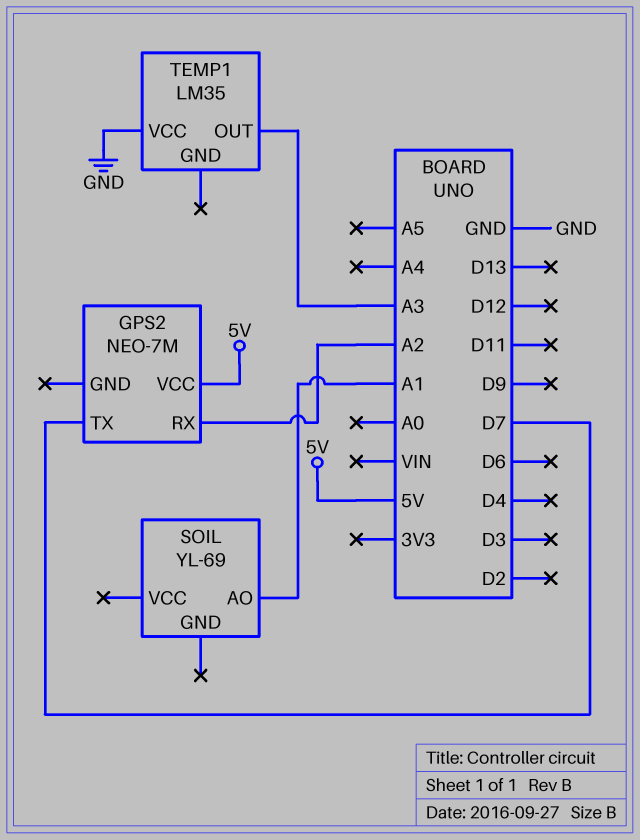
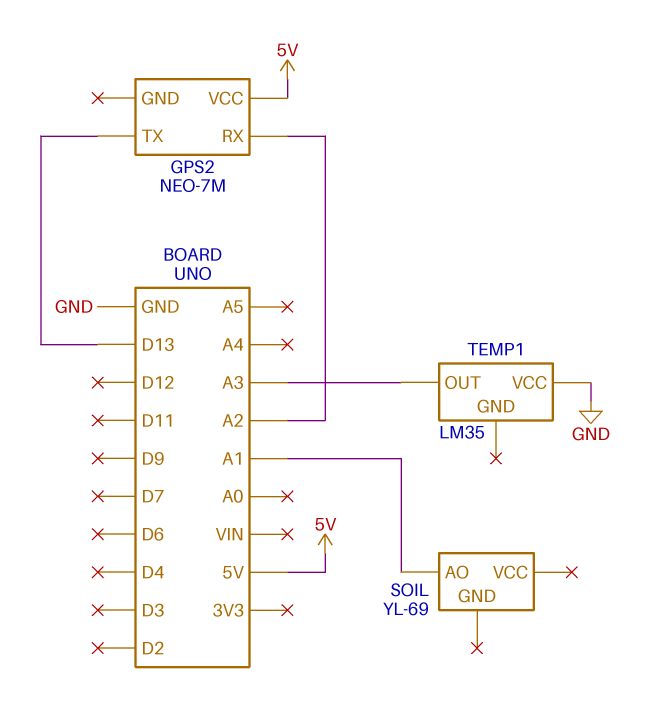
GPS2 pin TX: D7 -> D13

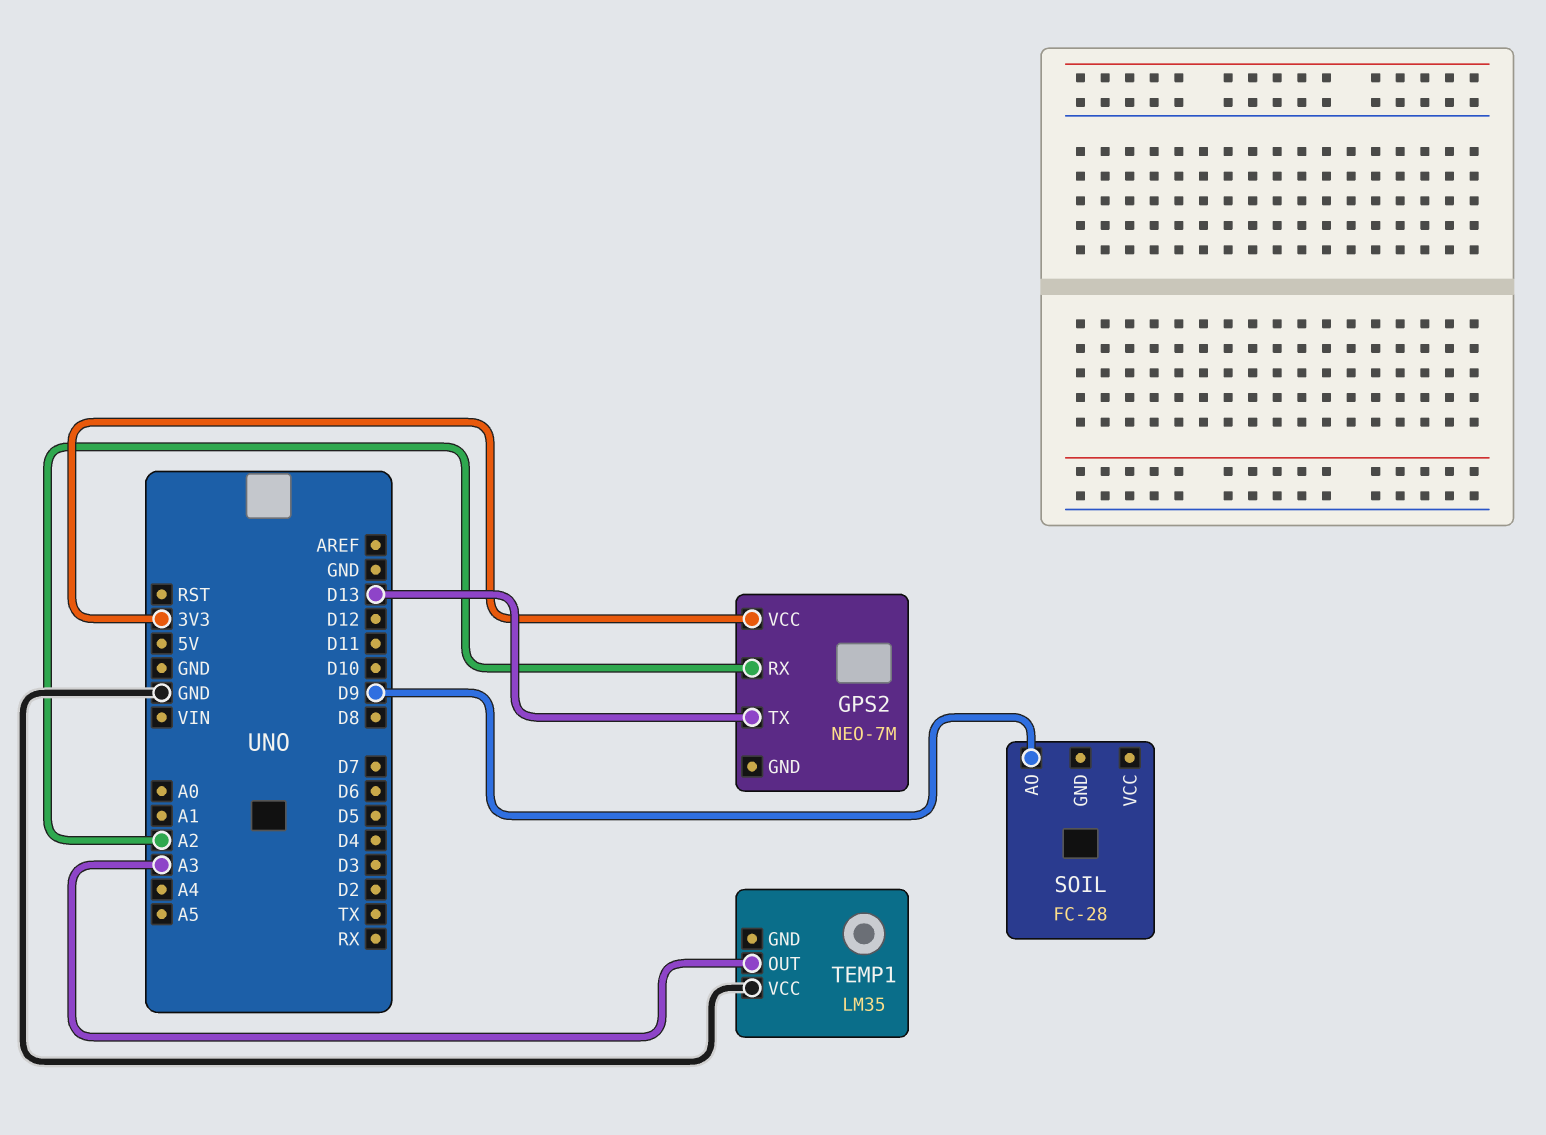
GPS2 pin VCC: 5V -> 3V3
SOIL: YL-69 -> FC-28
SOIL pin AO: A1 -> D9

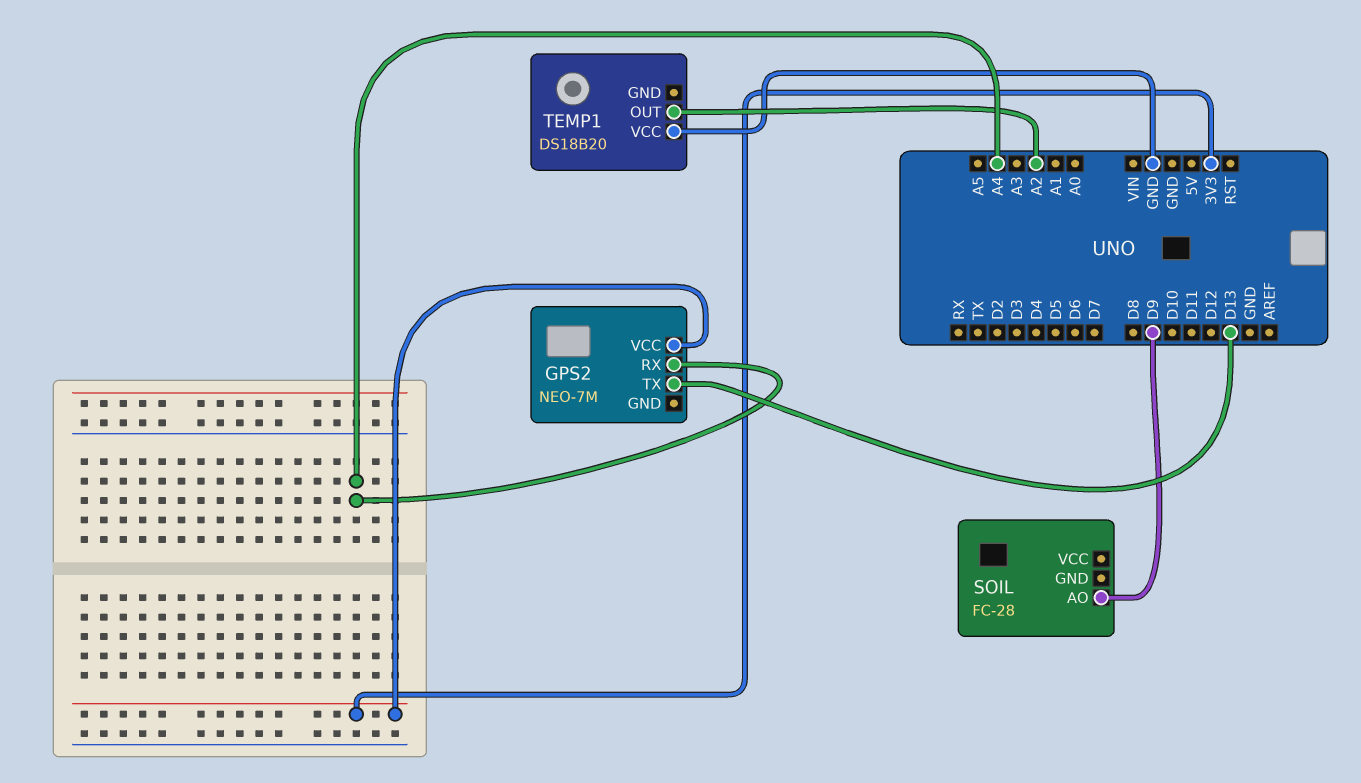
GPS2 pin RX: A2 -> A4
TEMP1: LM35 -> DS18B20
TEMP1 pin OUT: A3 -> A2

